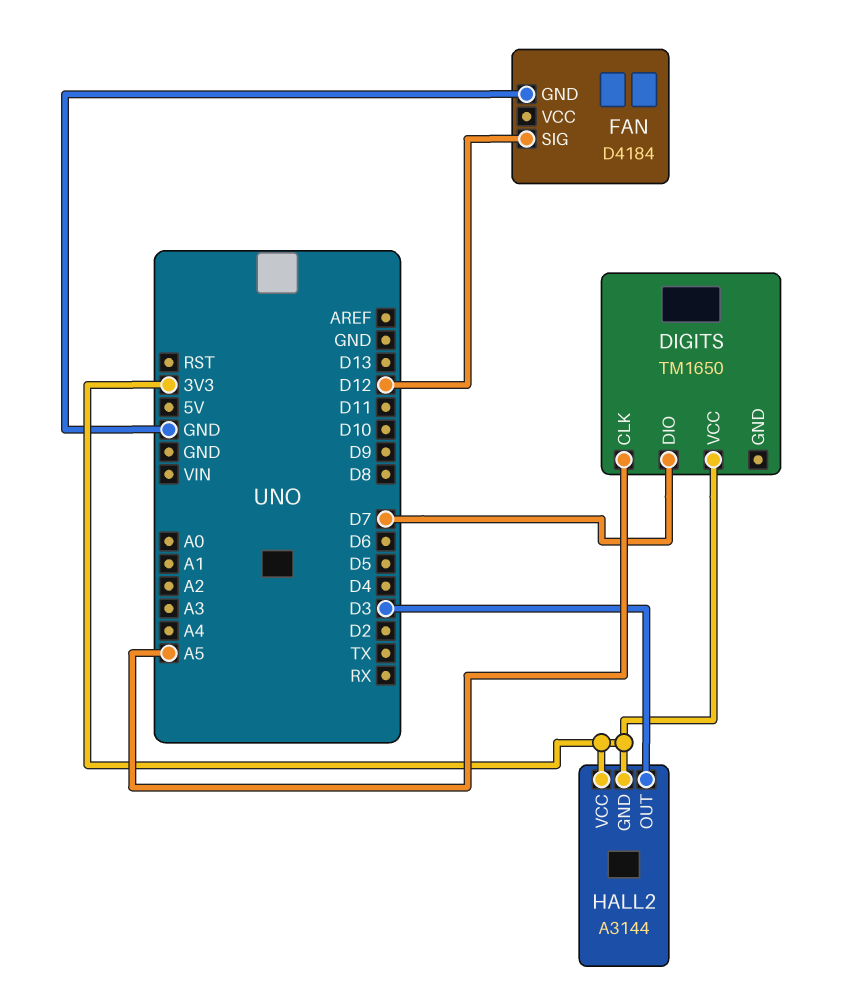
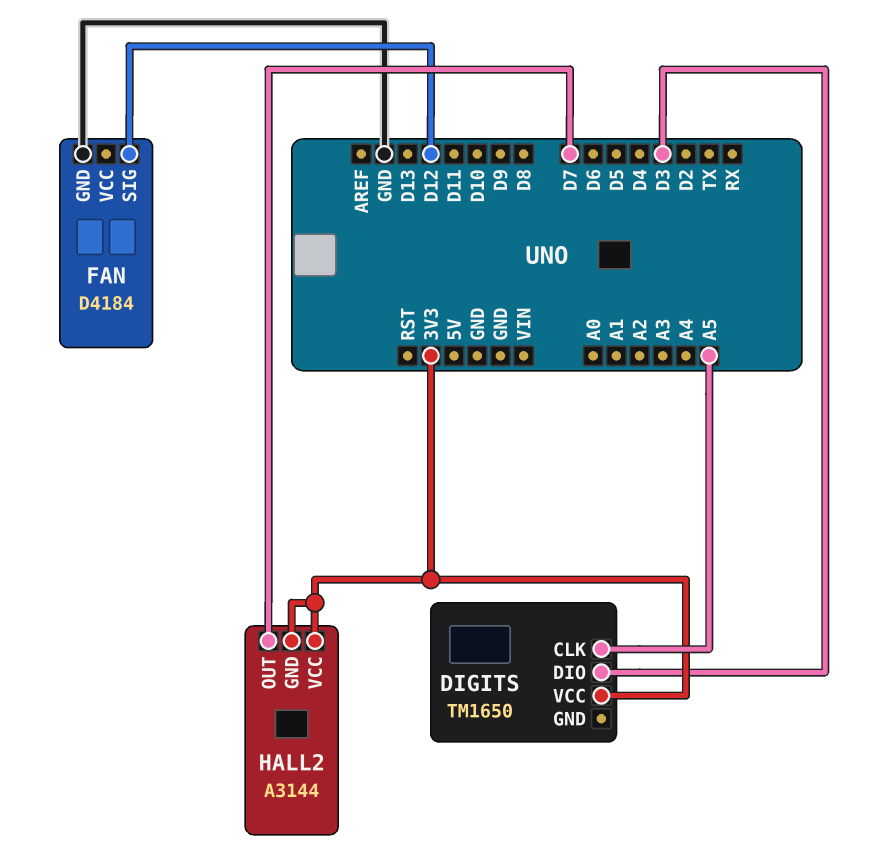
DIGITS pin DIO: D7 -> D3
HALL2 pin OUT: D3 -> D7

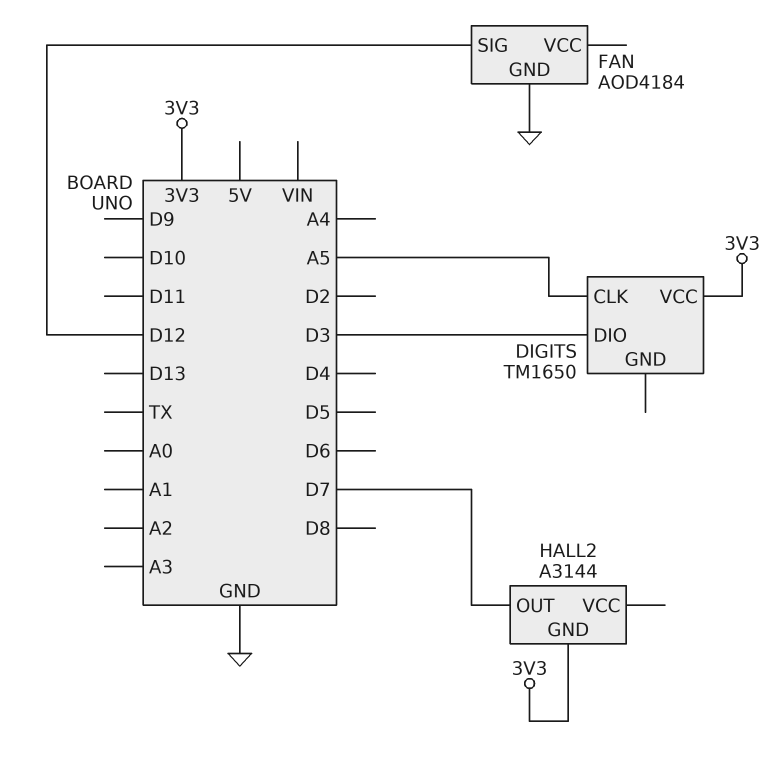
FAN: D4184 -> AOD4184
HALL2 pin VCC: 3V3 -> none

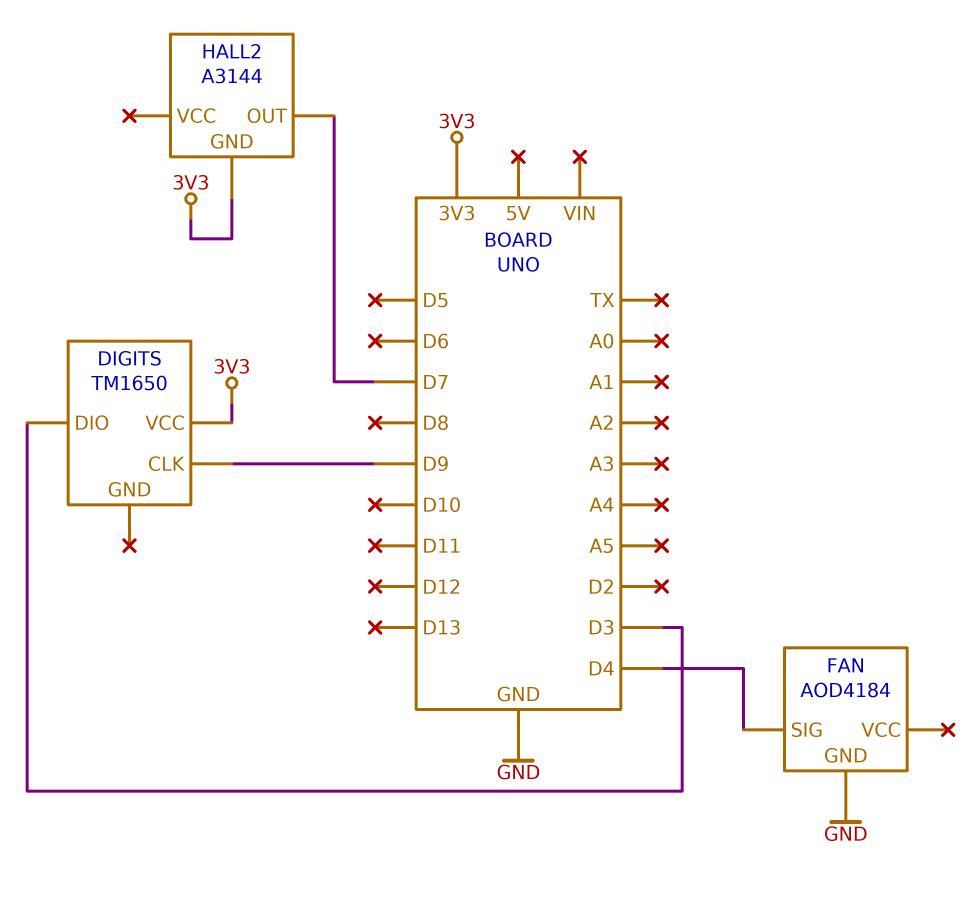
DIGITS pin CLK: A5 -> D9
FAN pin SIG: D12 -> D4

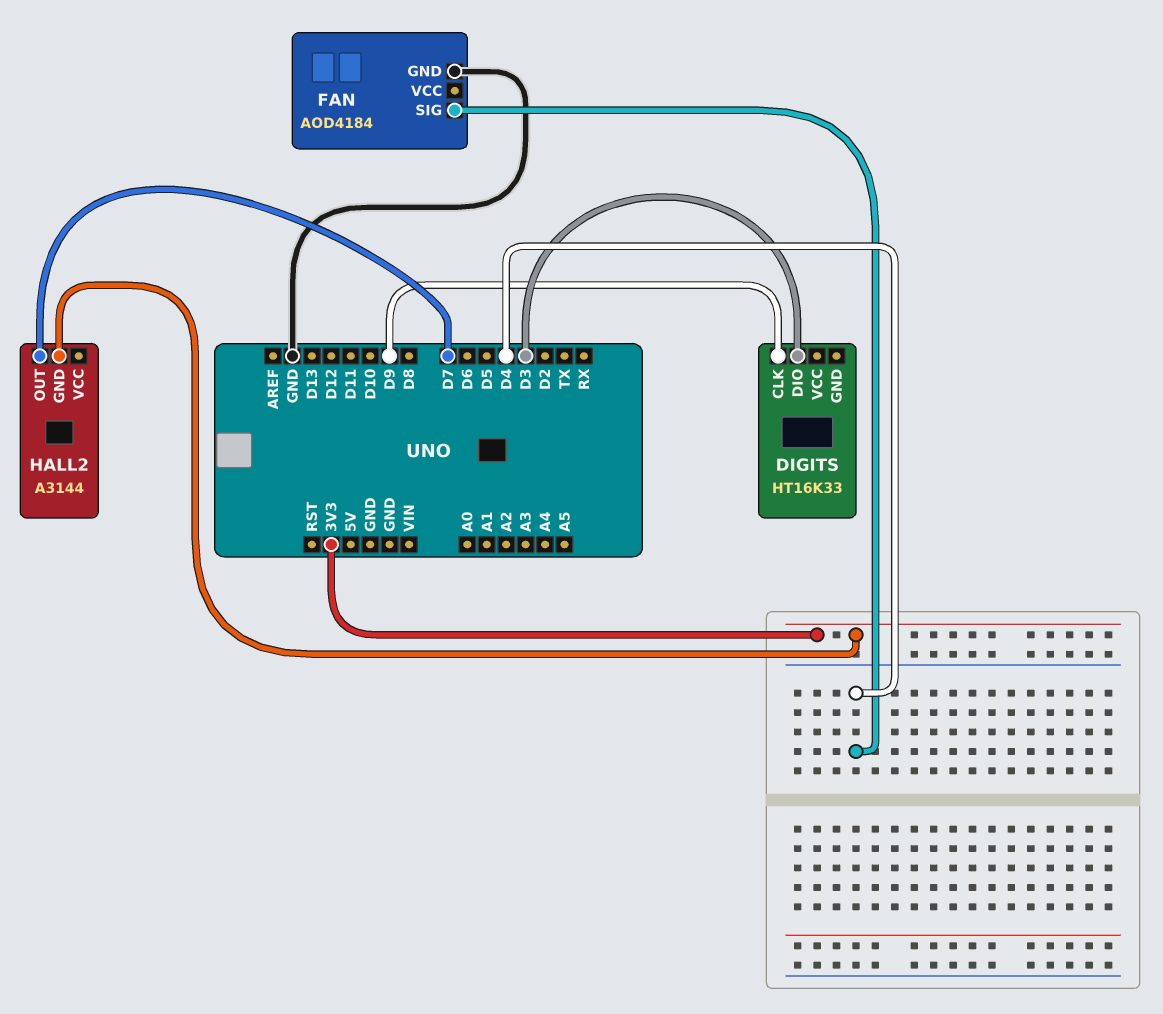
DIGITS: TM1650 -> HT16K33
DIGITS pin VCC: 3V3 -> none

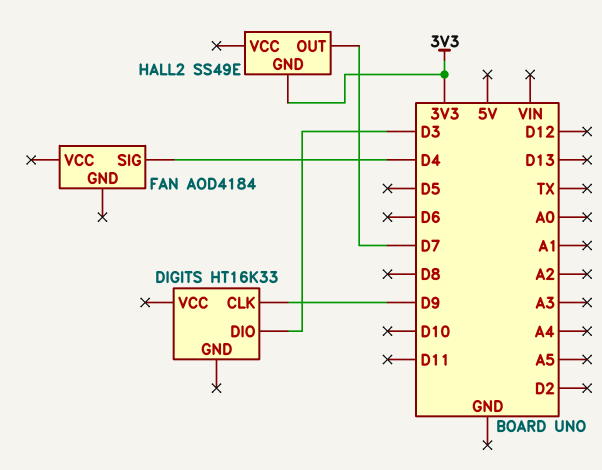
FAN pin GND: GND -> none
HALL2: A3144 -> SS49E

